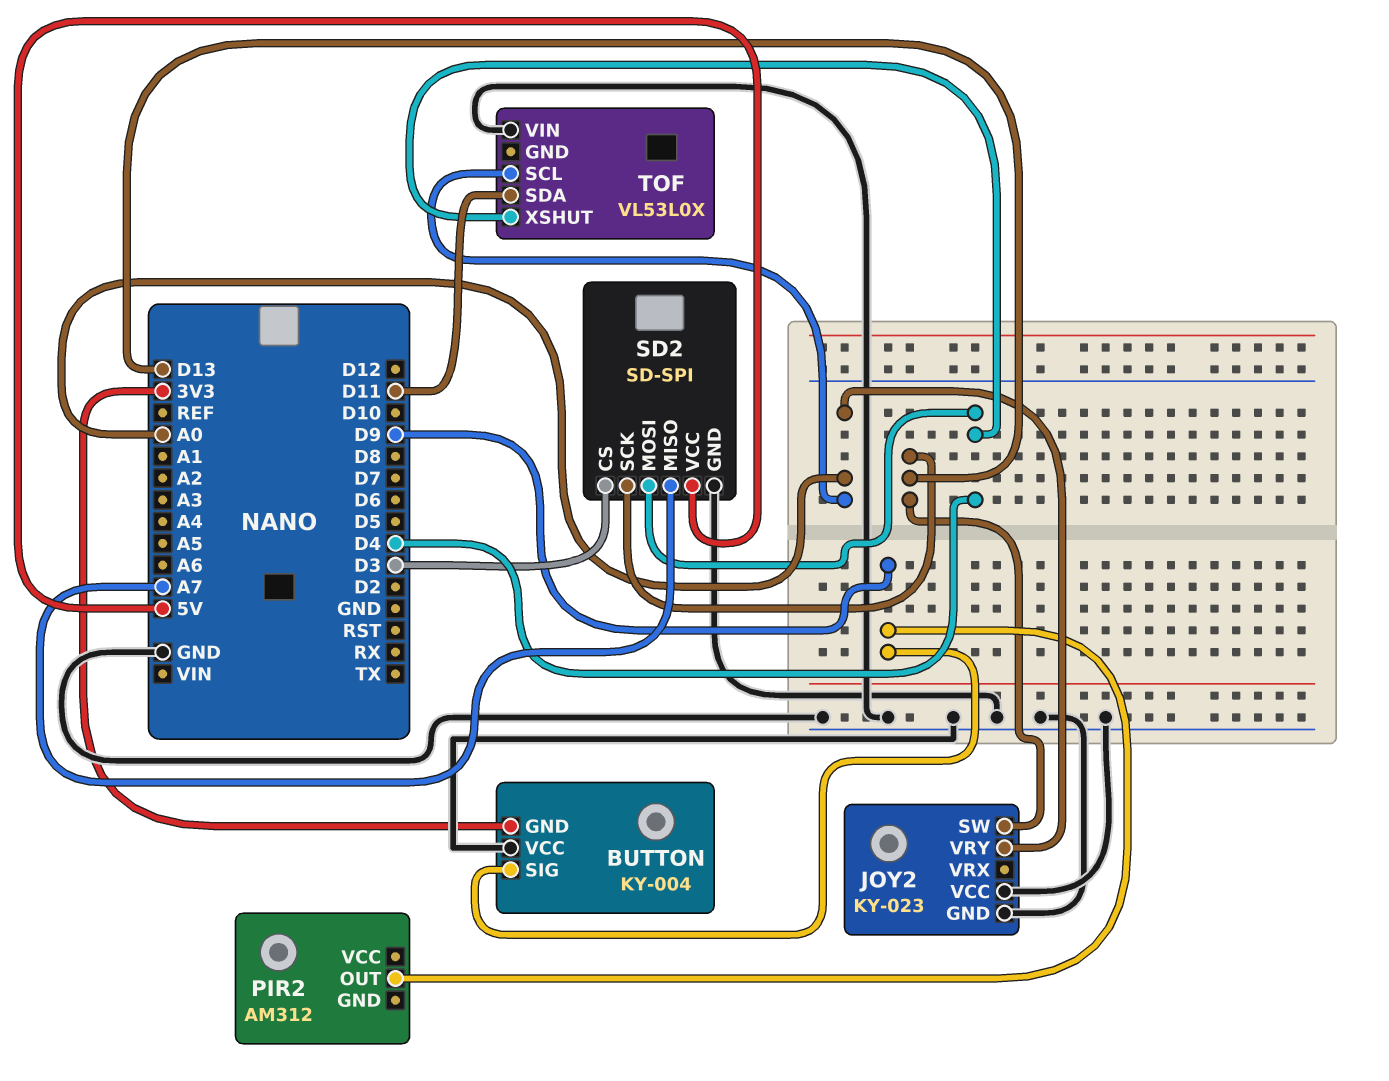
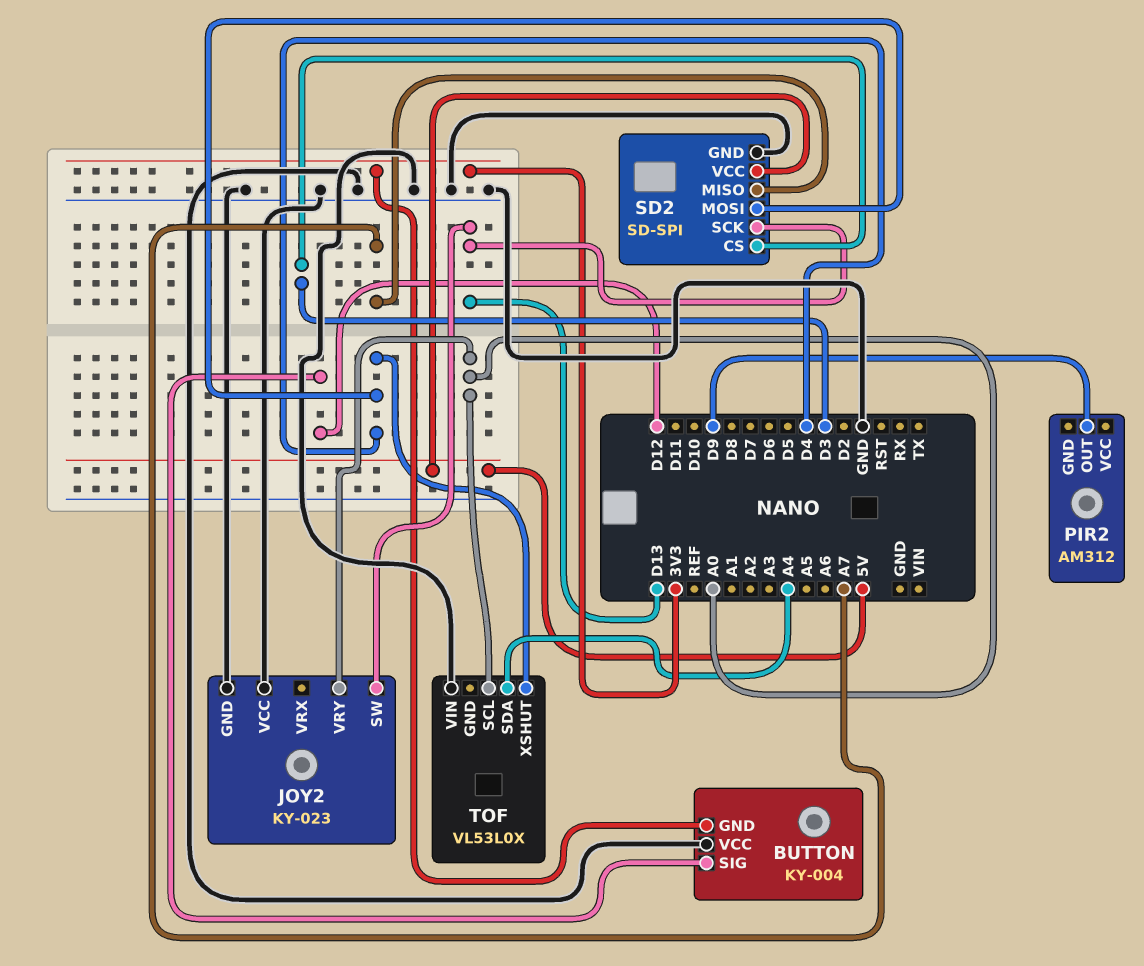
BUTTON pin SIG: D9 -> D12
TOF pin SDA: D11 -> A4

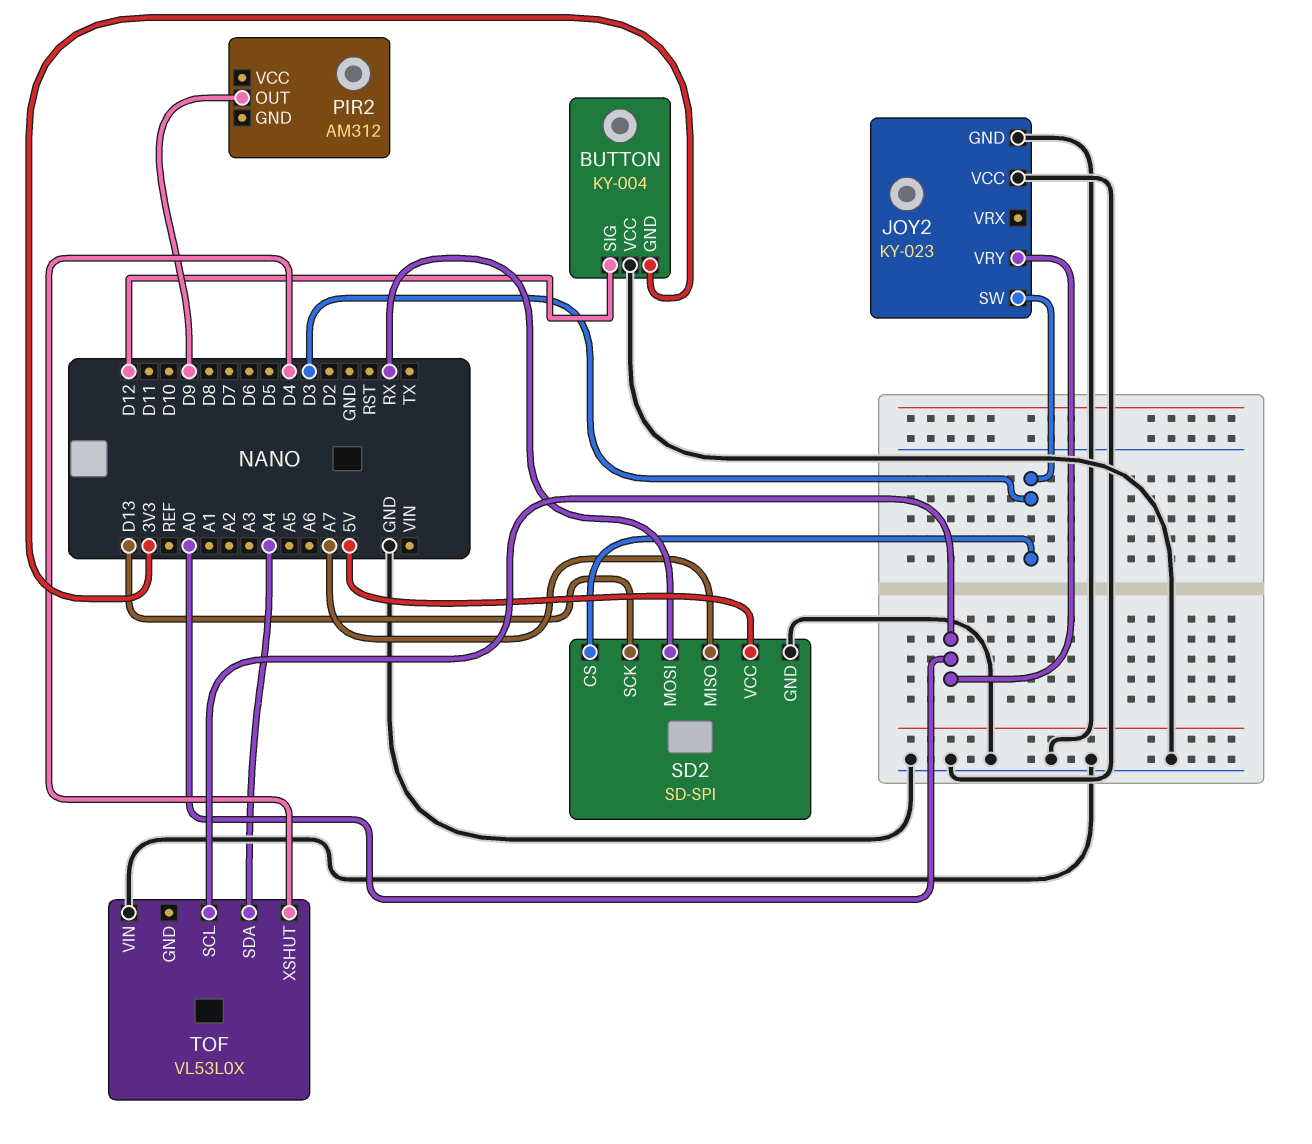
JOY2 pin SW: D13 -> D3
SD2 pin MOSI: D4 -> RX

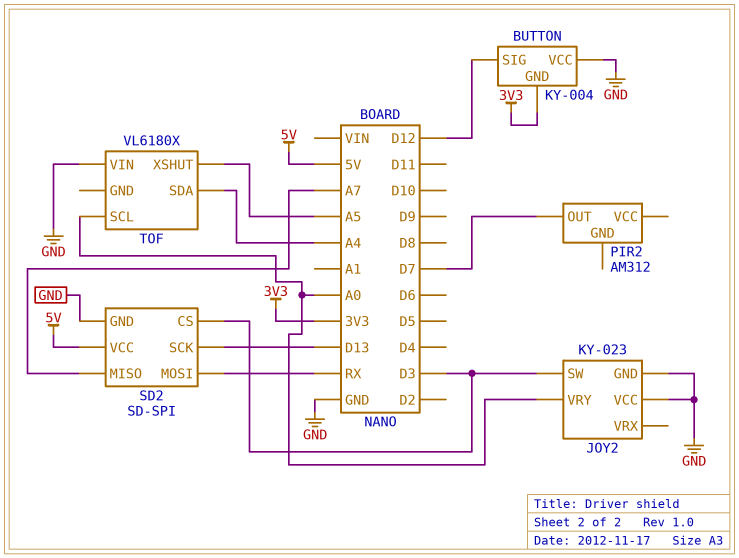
PIR2 pin OUT: D9 -> D7
TOF: VL53L0X -> VL6180X
TOF pin XSHUT: D4 -> A5

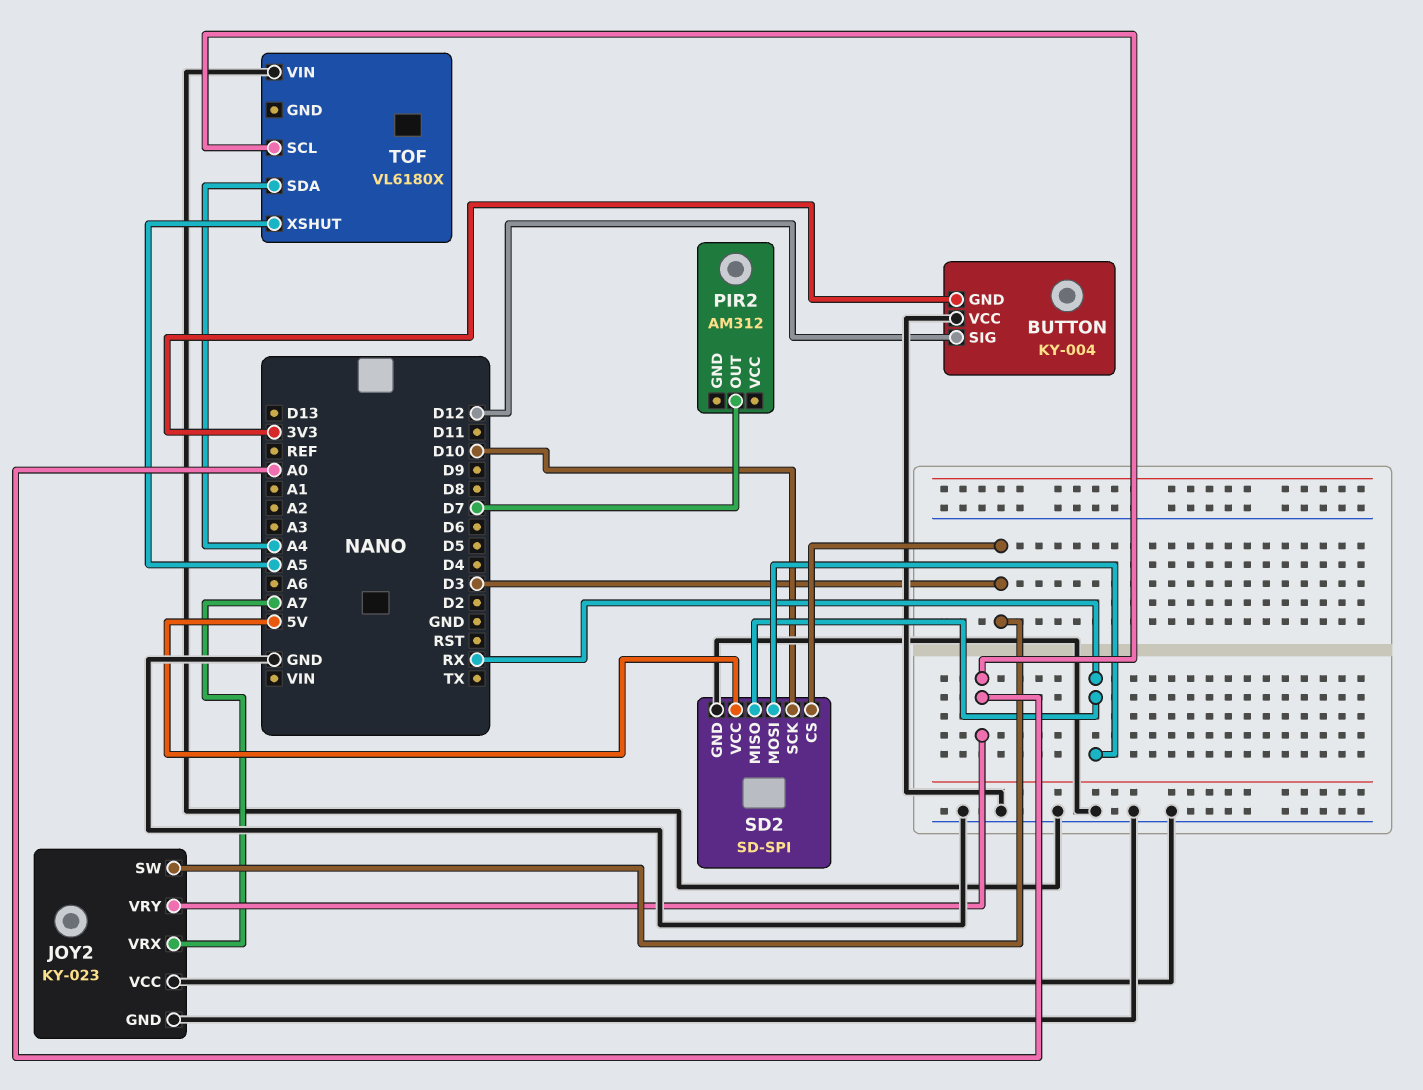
JOY2 pin VRX: none -> A7
SD2 pin MISO: A7 -> RX
SD2 pin SCK: D13 -> D10

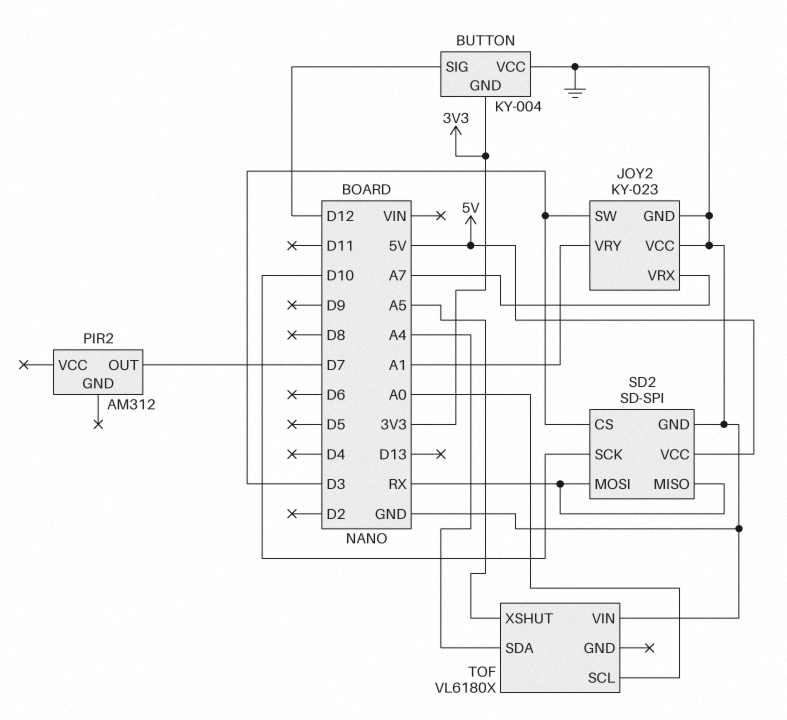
JOY2 pin VRY: A0 -> A1

